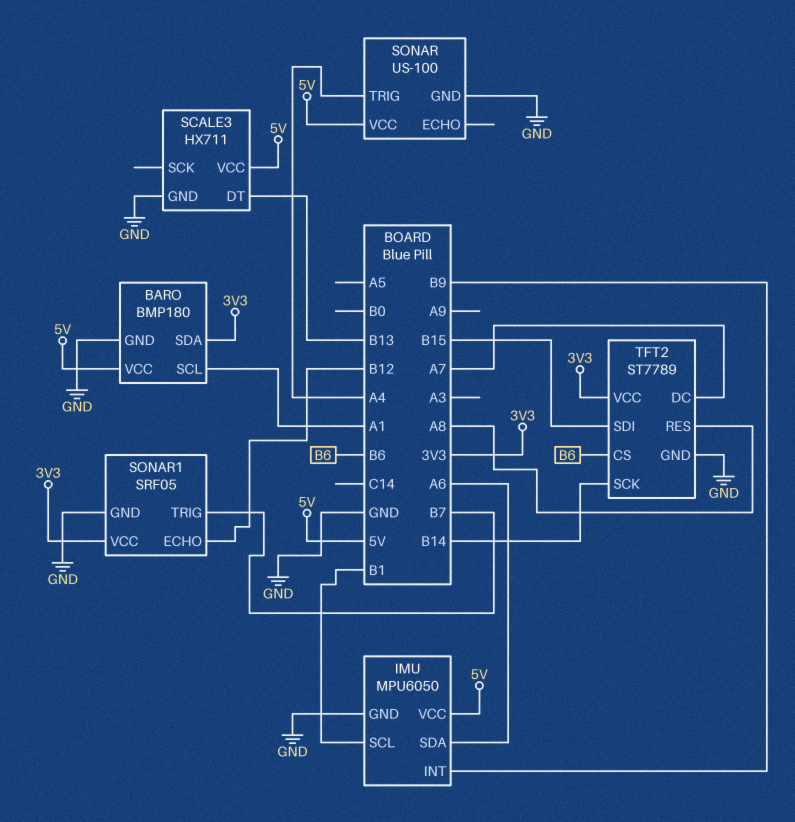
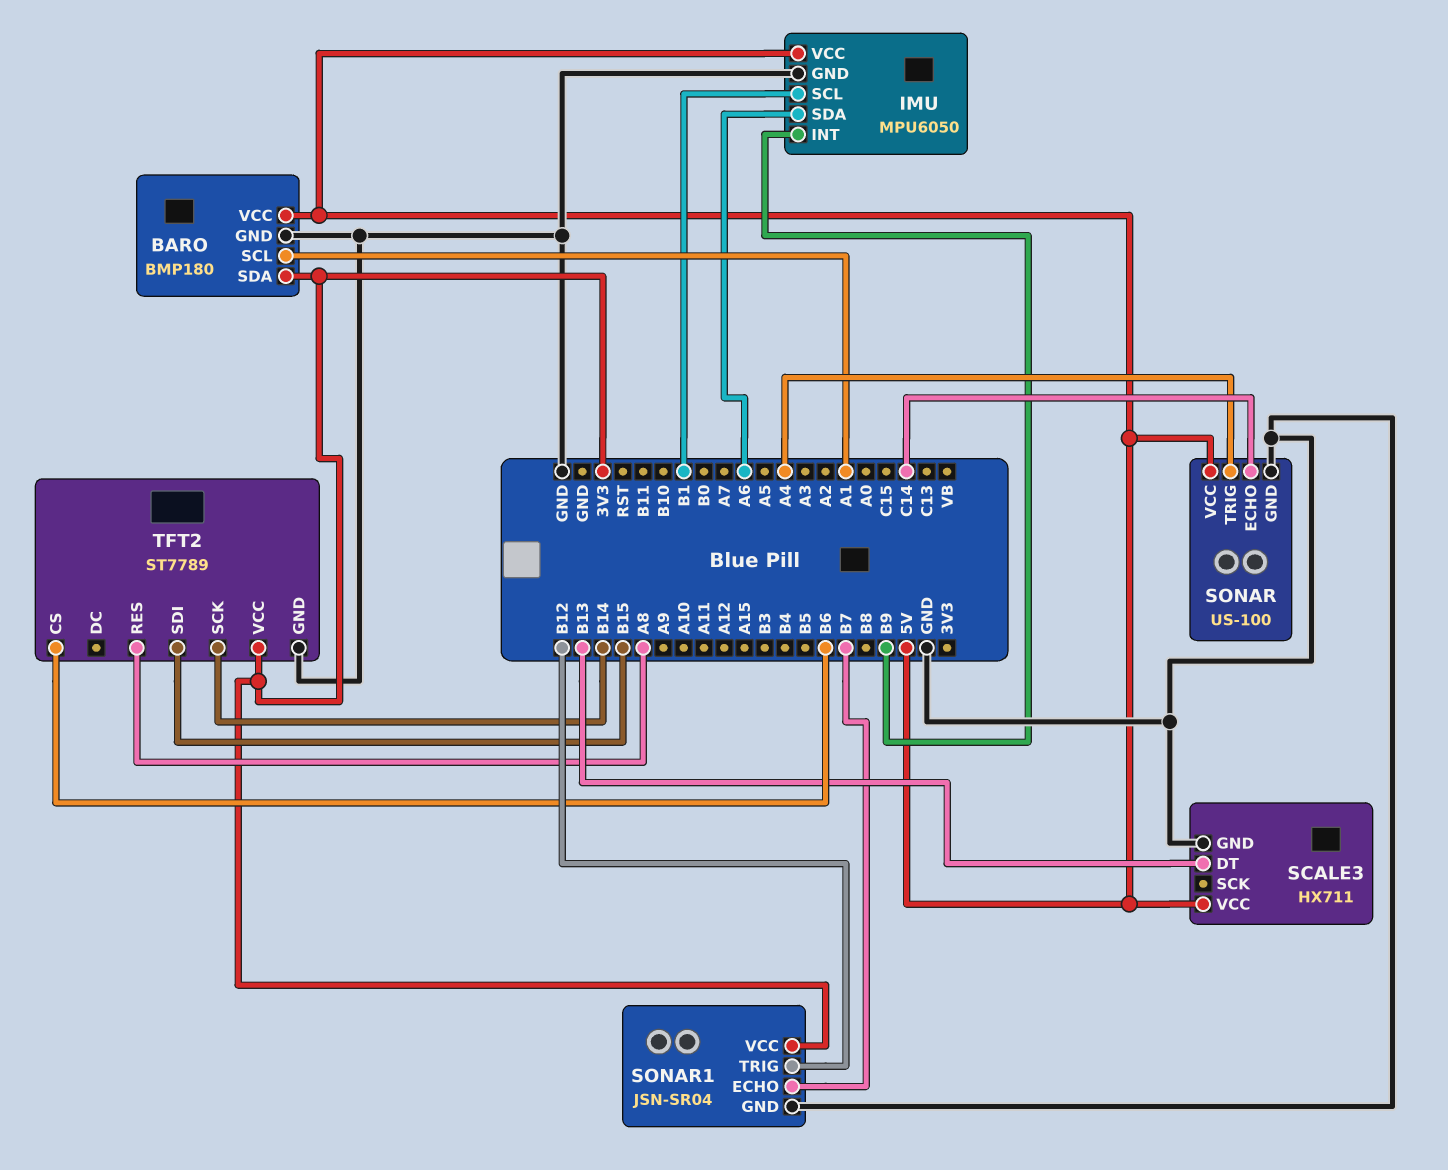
SONAR pin ECHO: none -> C14
SONAR1: SRF05 -> JSN-SR04
SONAR1 pin ECHO: B12 -> B7
SONAR1 pin TRIG: B7 -> B12
TFT2 pin DC: A7 -> none

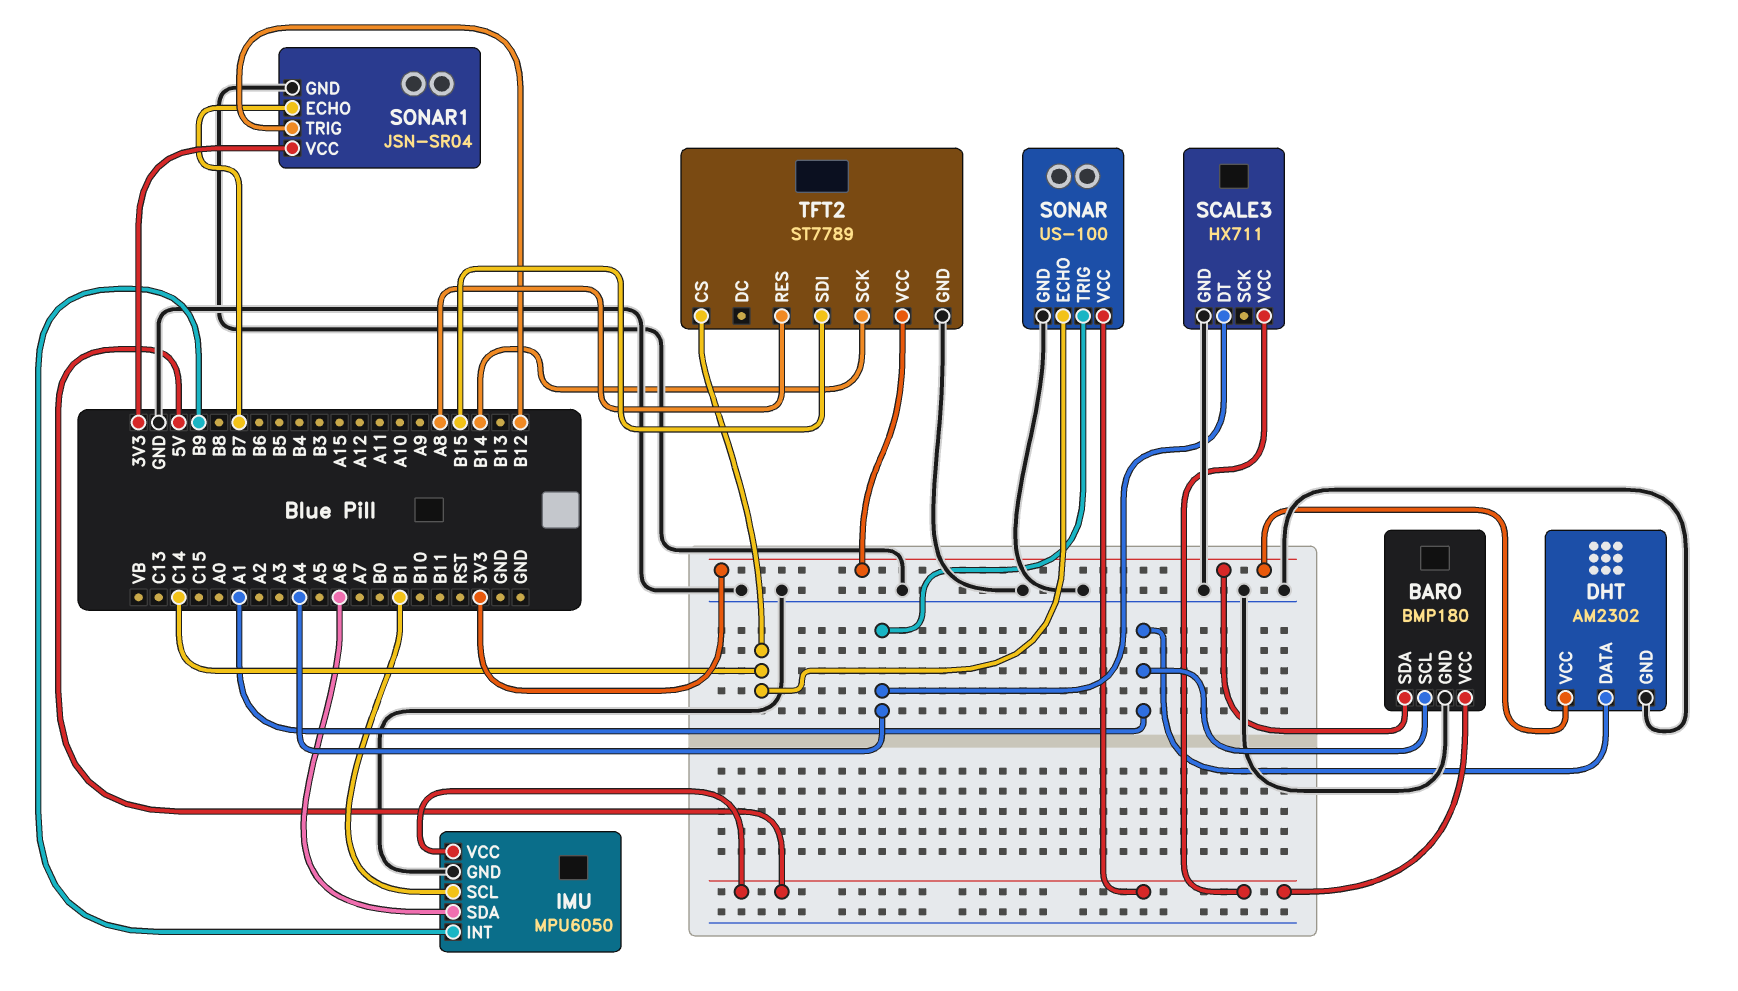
DHT: none -> AM2302
DHT pin DATA: none -> A1
DHT pin GND: none -> GND
DHT pin VCC: none -> 3V3
SCALE3 pin DT: B13 -> A4
TFT2 pin CS: B6 -> C14

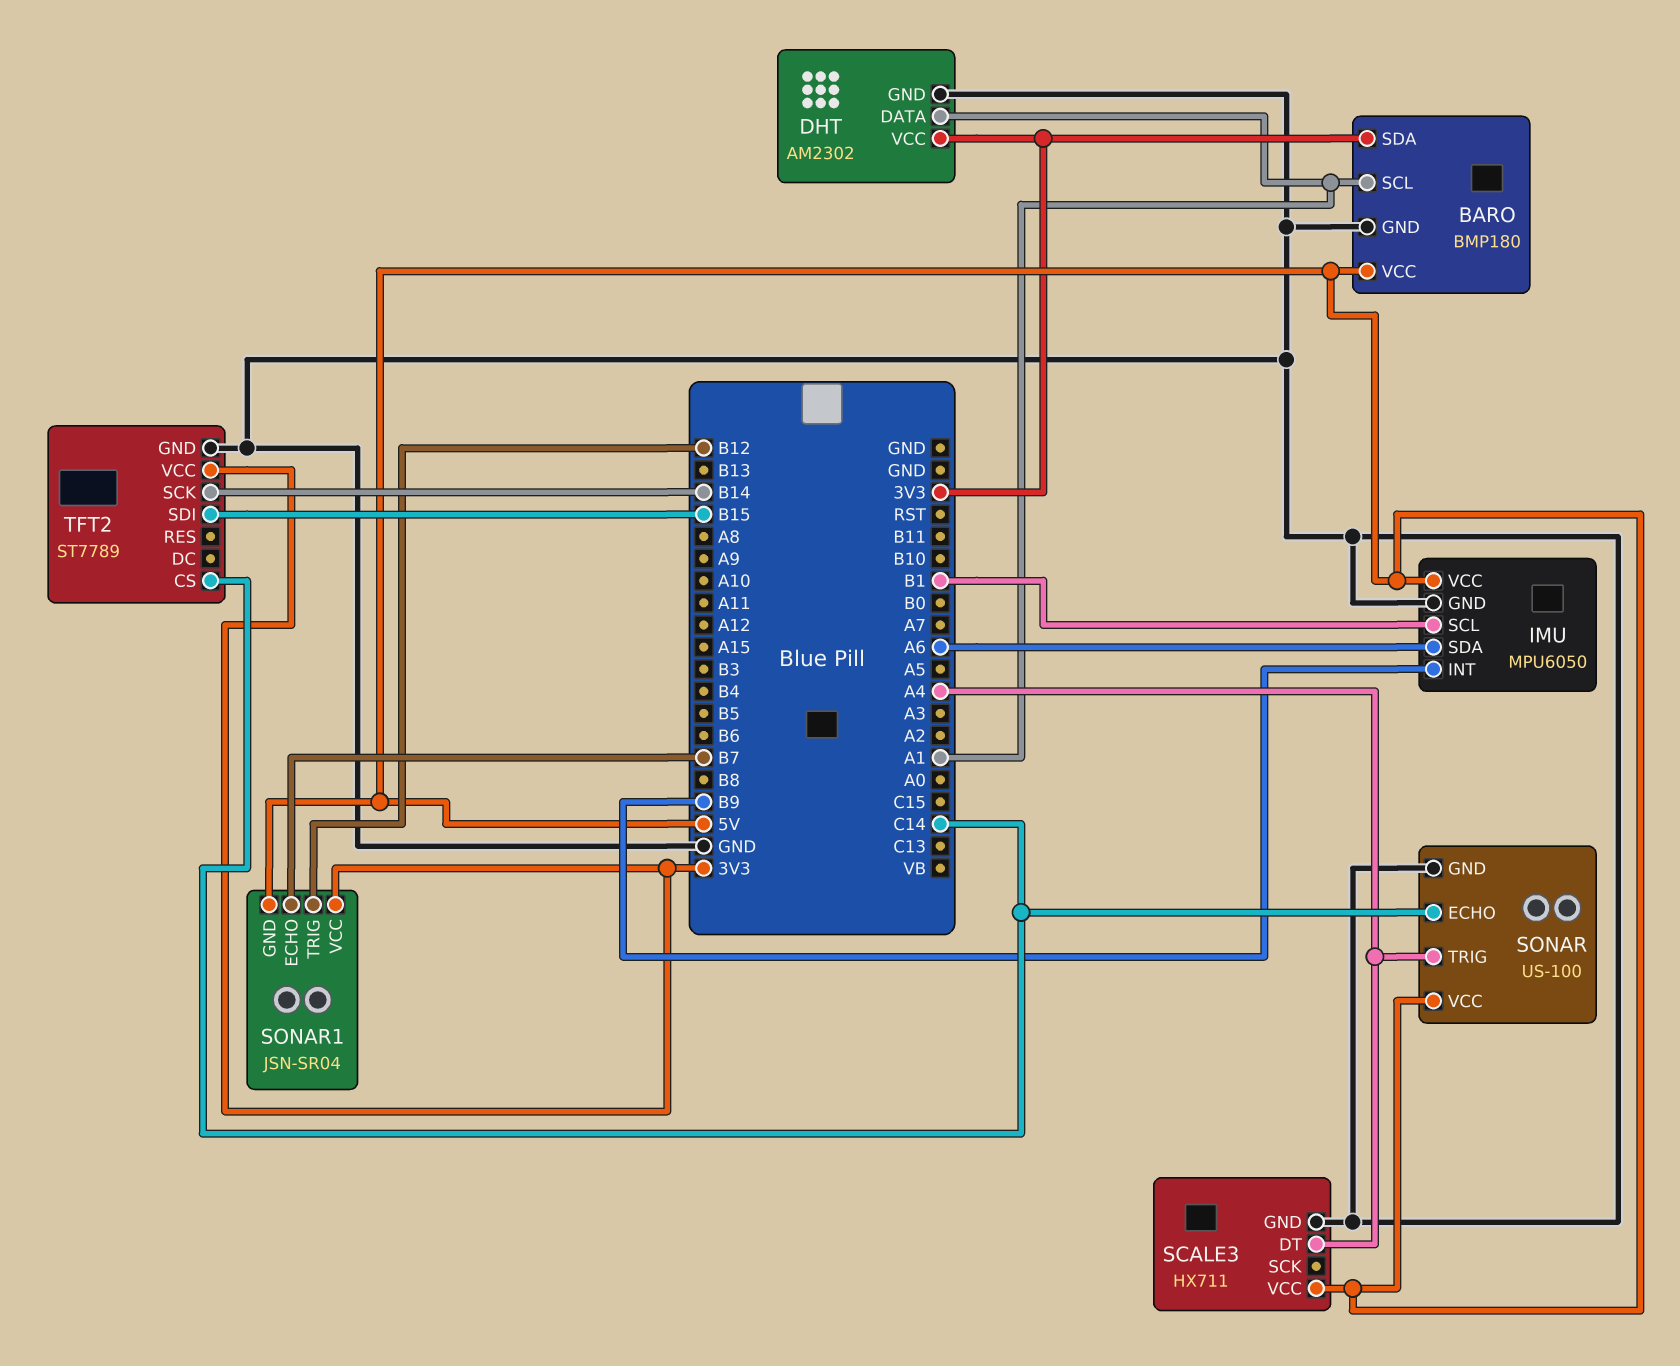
SONAR1 pin GND: GND -> 5V
TFT2 pin RES: A8 -> none

